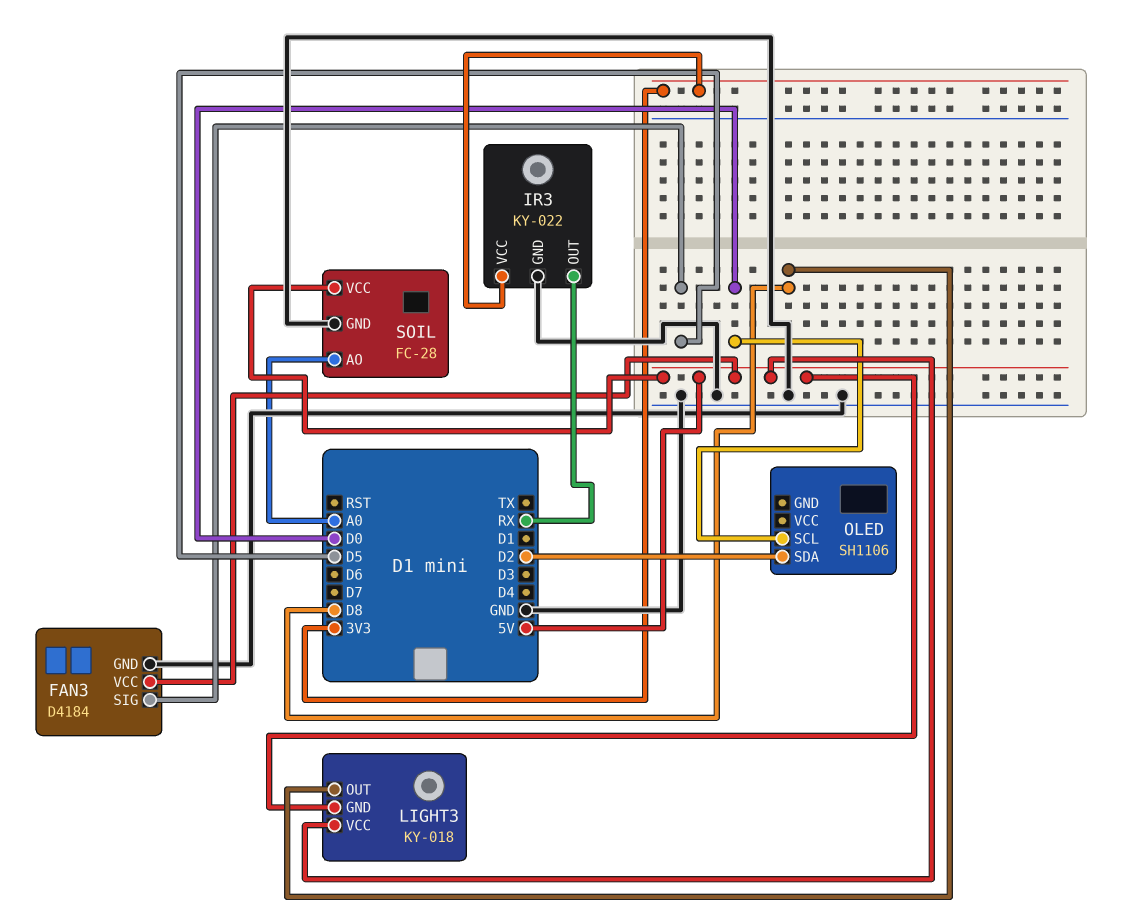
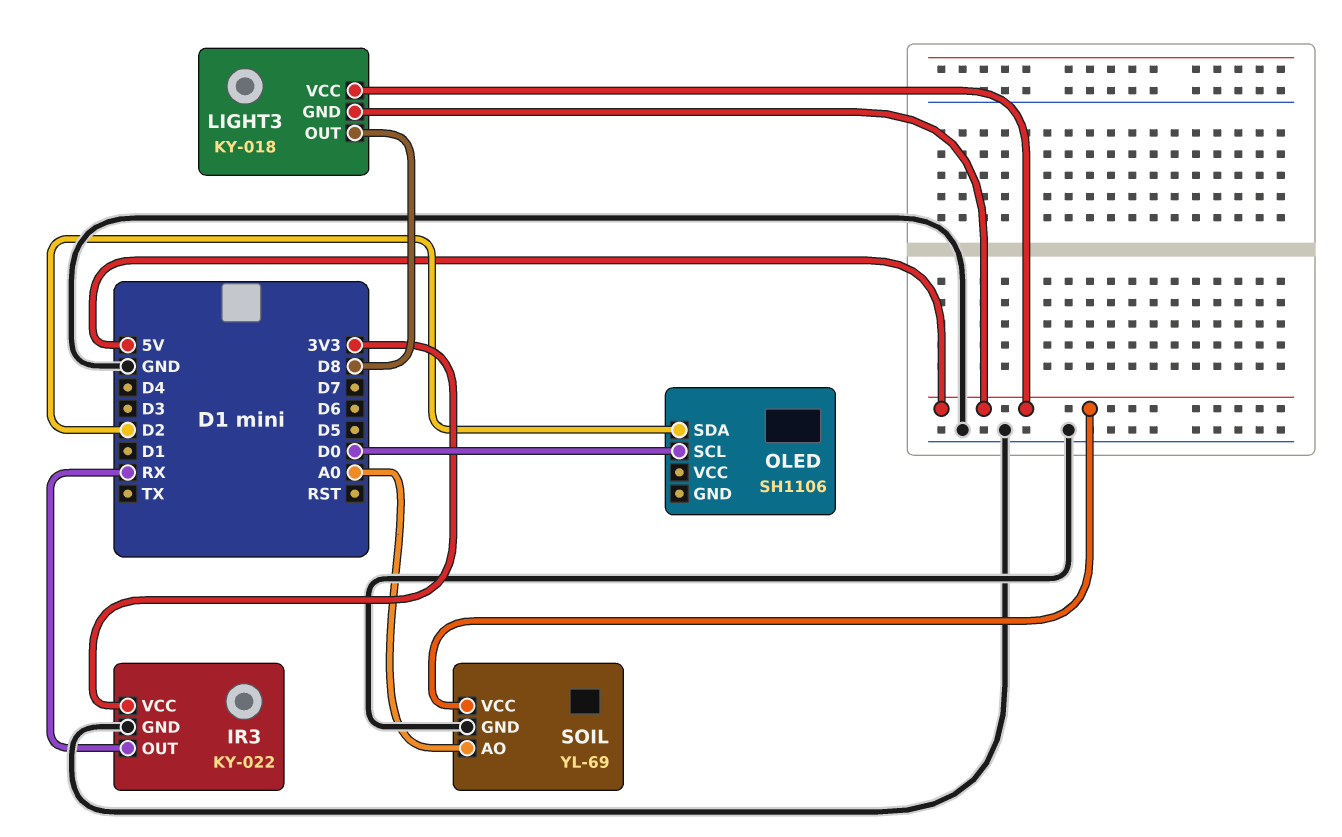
FAN3: D4184 -> none
FAN3 pin GND: GND -> none
FAN3 pin SIG: D5 -> none
FAN3 pin VCC: 5V -> none
SOIL: FC-28 -> YL-69

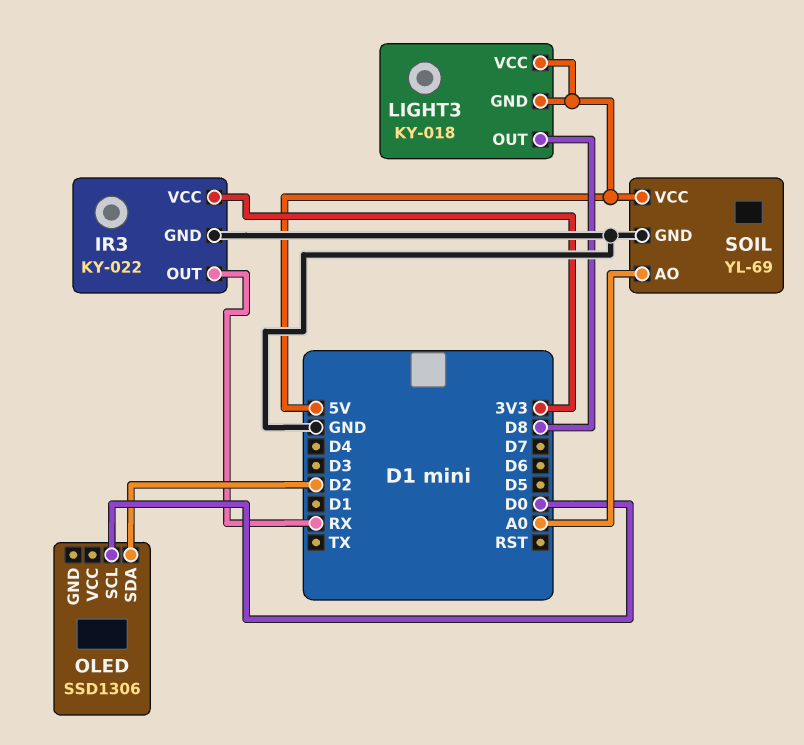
OLED: SH1106 -> SSD1306

